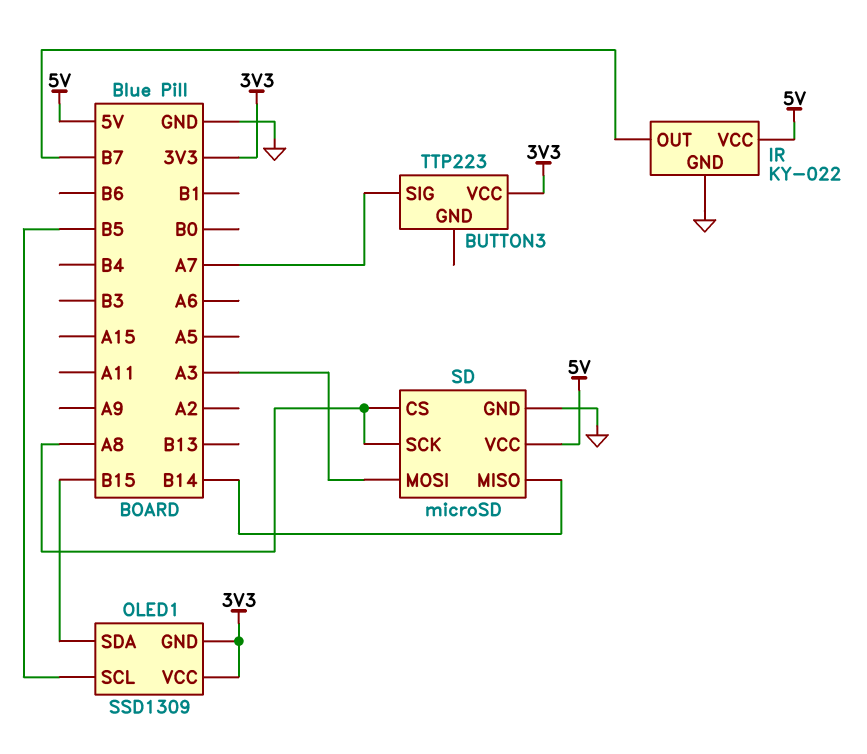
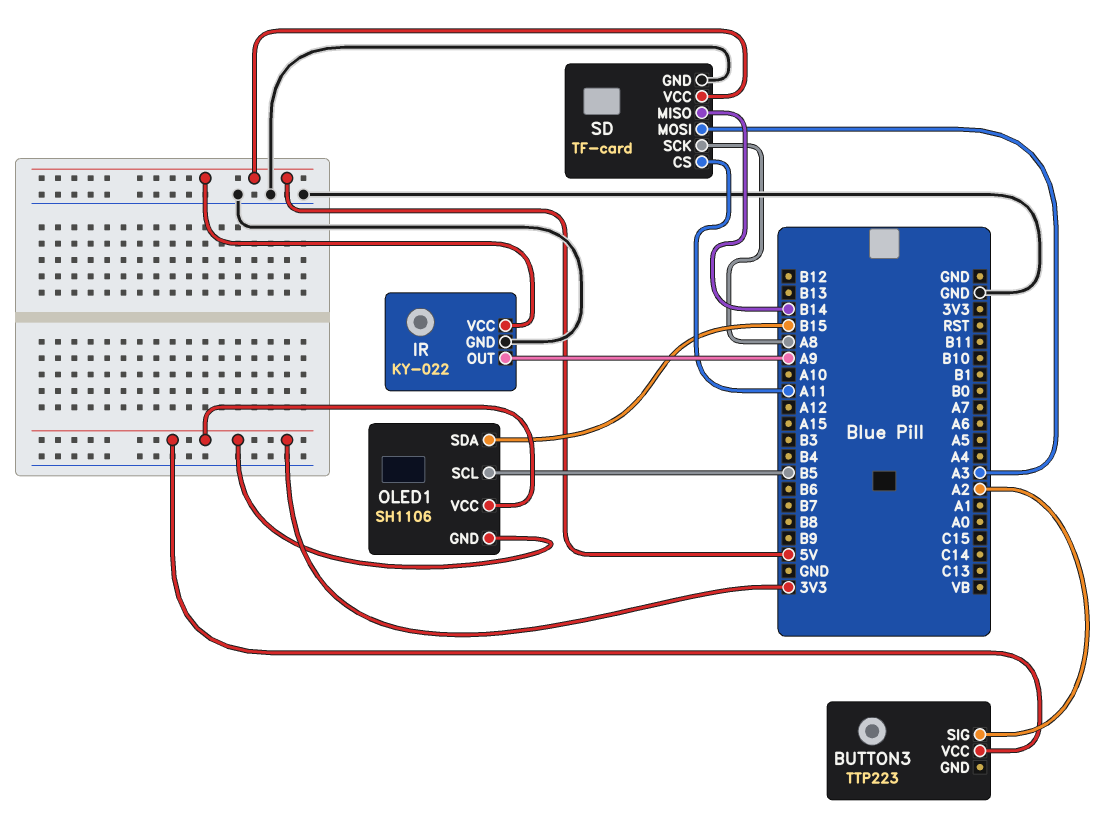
BUTTON3 pin SIG: A7 -> A2
IR pin OUT: B7 -> A9
OLED1: SSD1309 -> SH1106
SD: microSD -> TF-card
SD pin CS: A8 -> A11

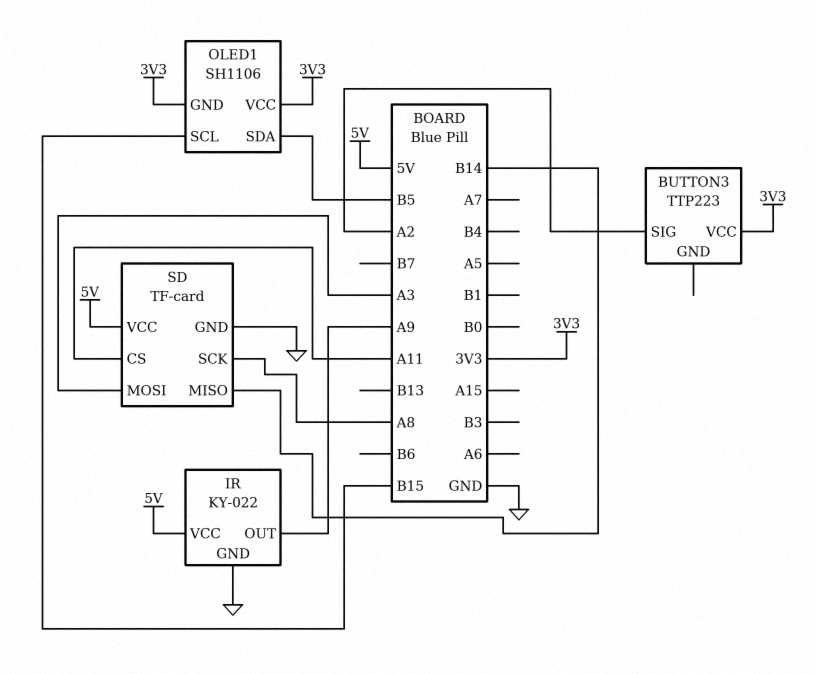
OLED1 pin SCL: B5 -> B15
OLED1 pin SDA: B15 -> B5

